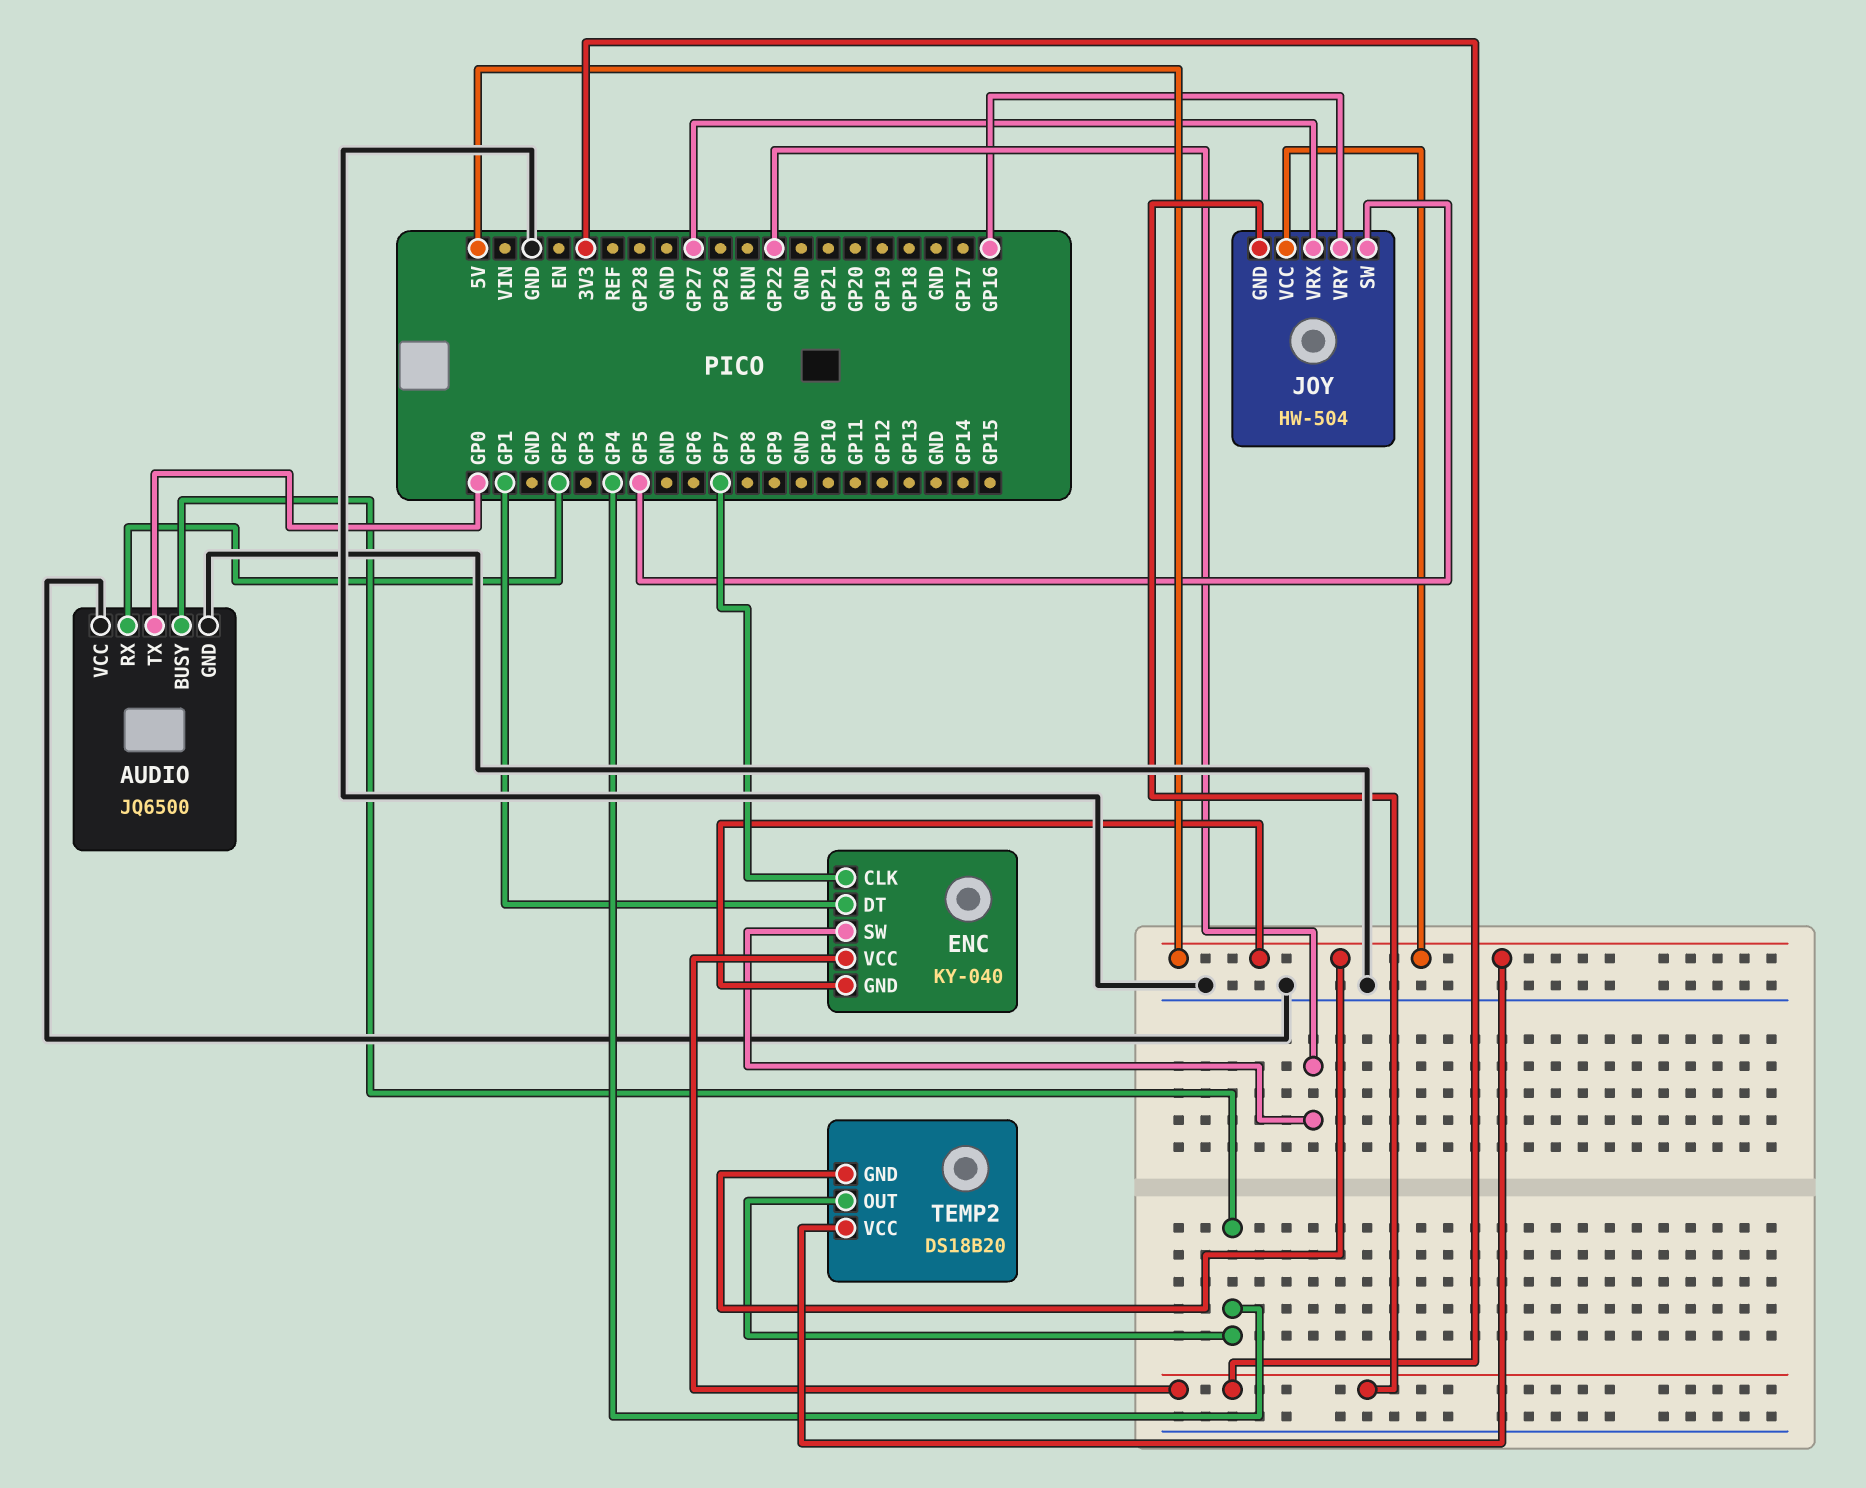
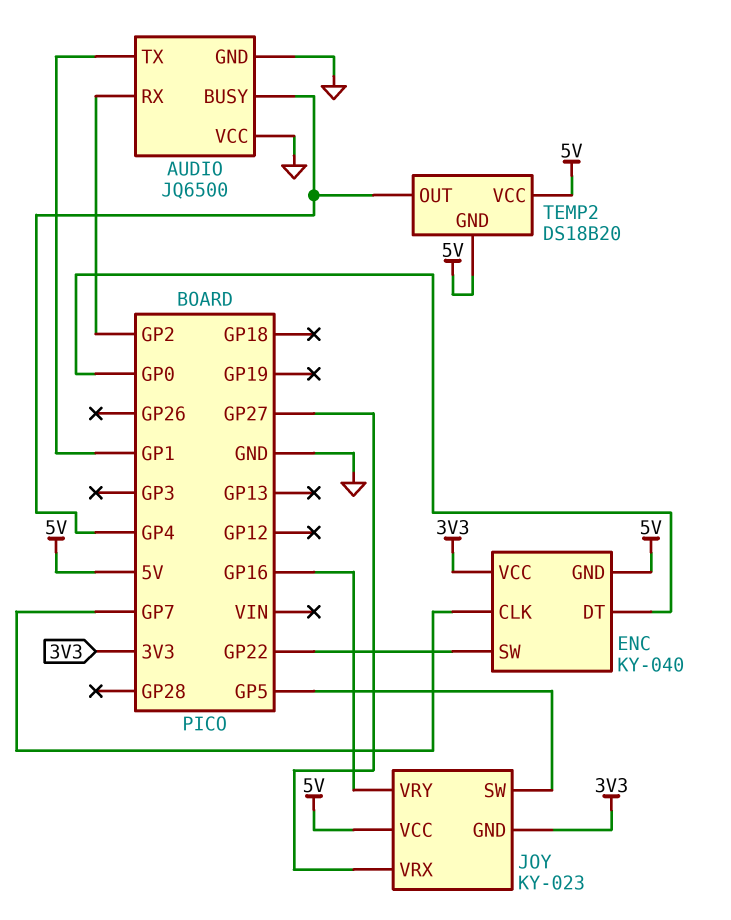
AUDIO pin TX: GP0 -> GP1
ENC pin DT: GP1 -> GP0
JOY: HW-504 -> KY-023

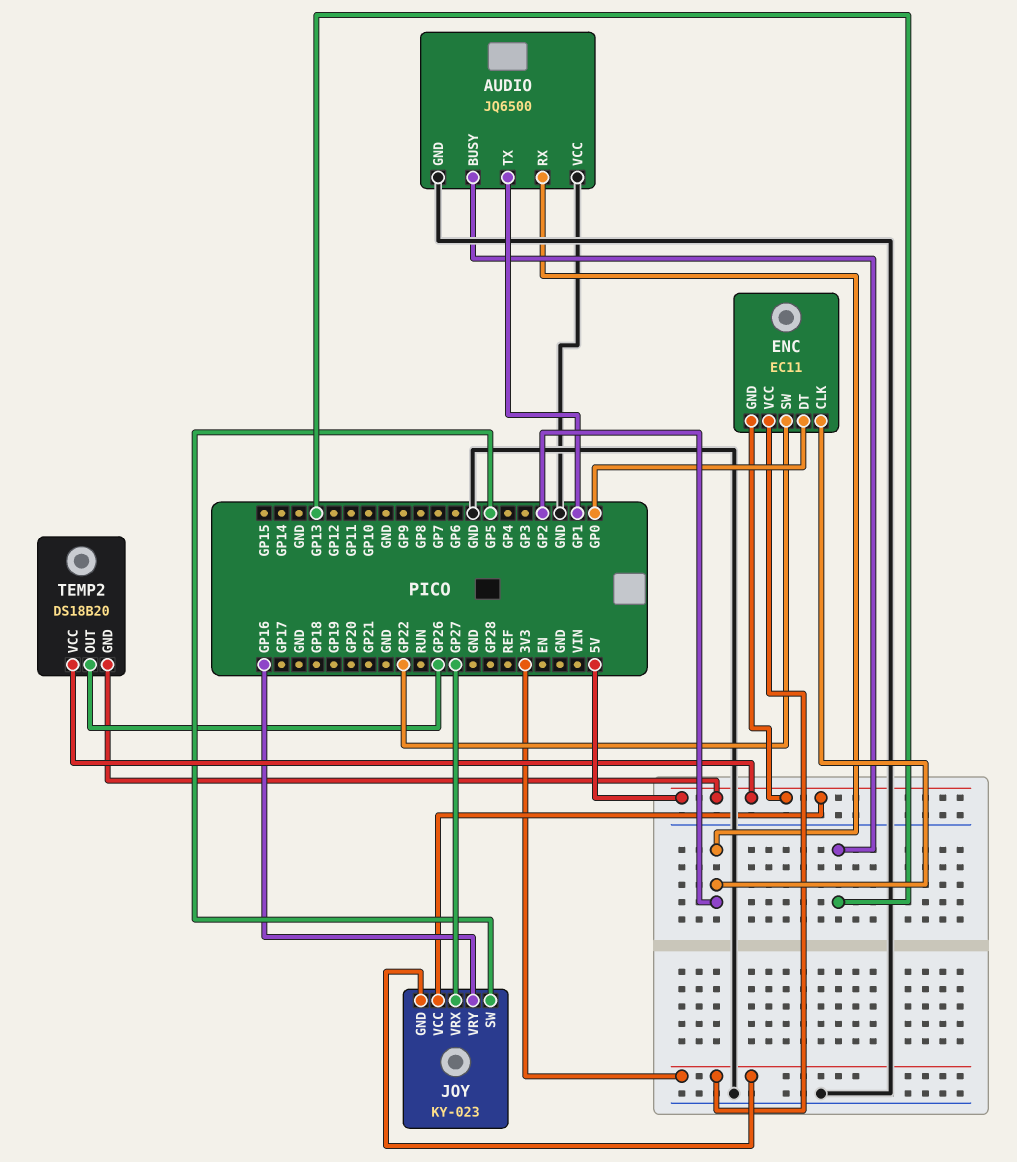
AUDIO pin BUSY: GP4 -> GP13
ENC: KY-040 -> EC11
ENC pin CLK: GP7 -> GP2
TEMP2 pin OUT: GP4 -> GP26

